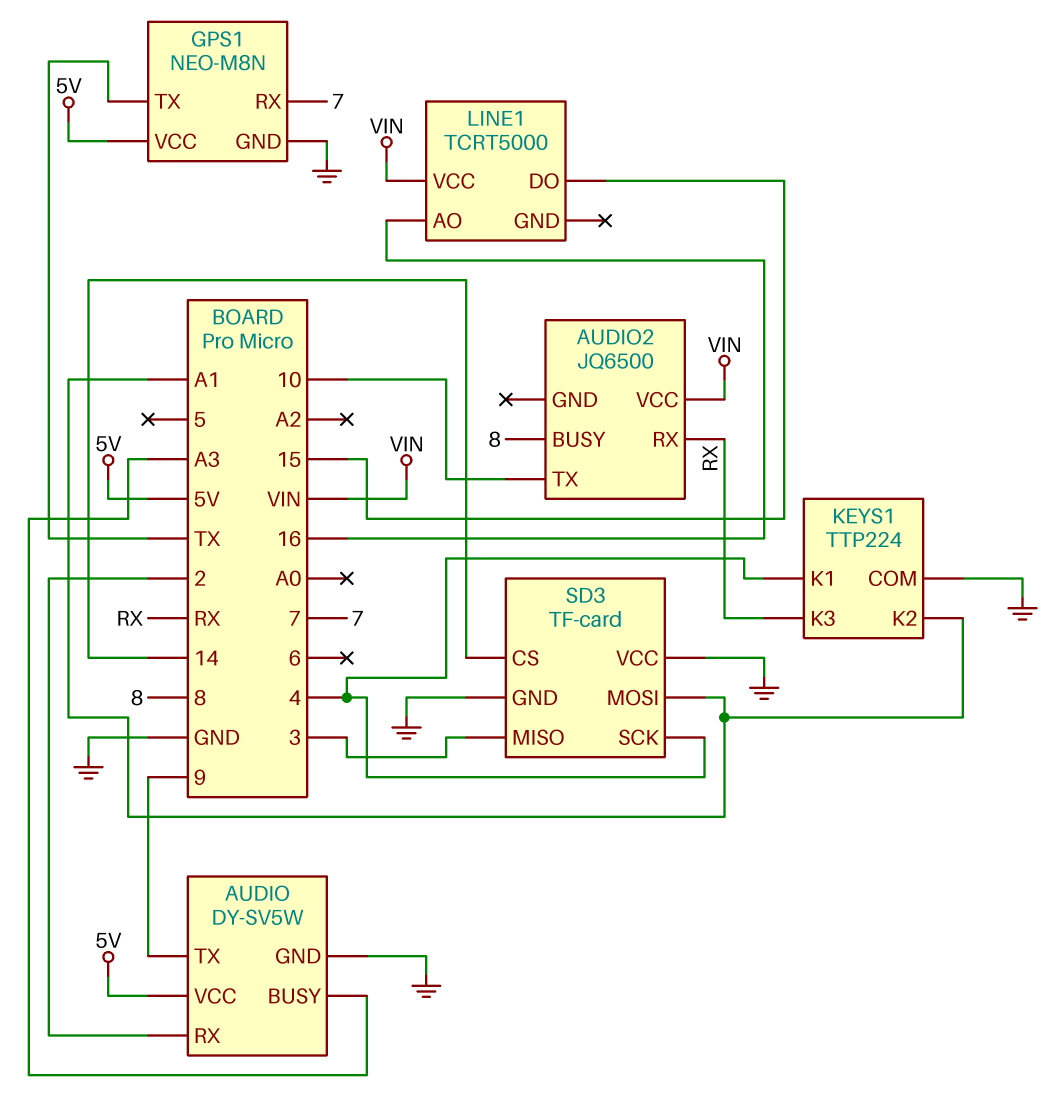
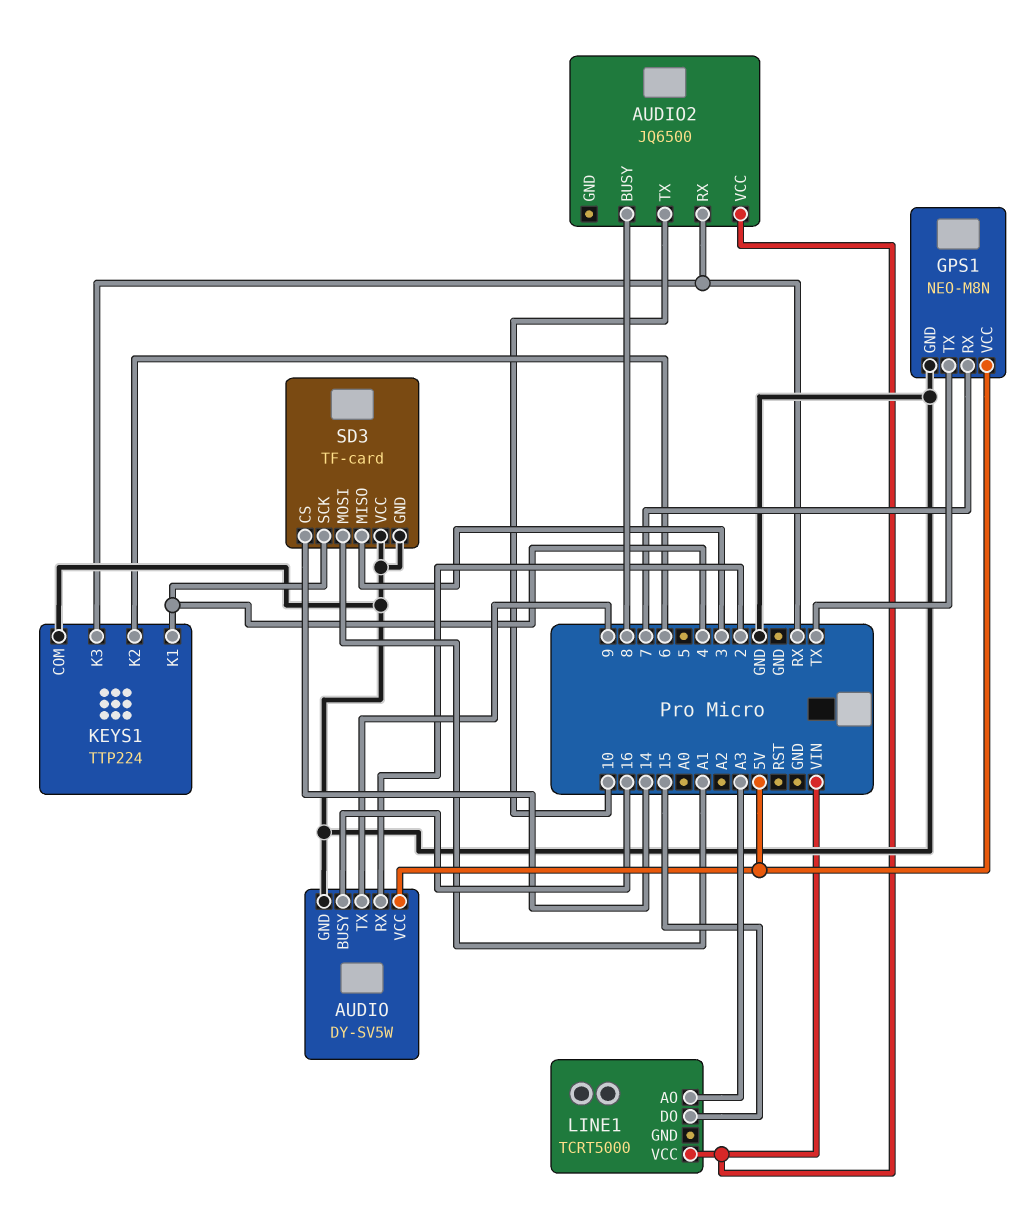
AUDIO pin BUSY: A3 -> 16
KEYS1 pin K2: A1 -> 6
LINE1 pin AO: 16 -> A3

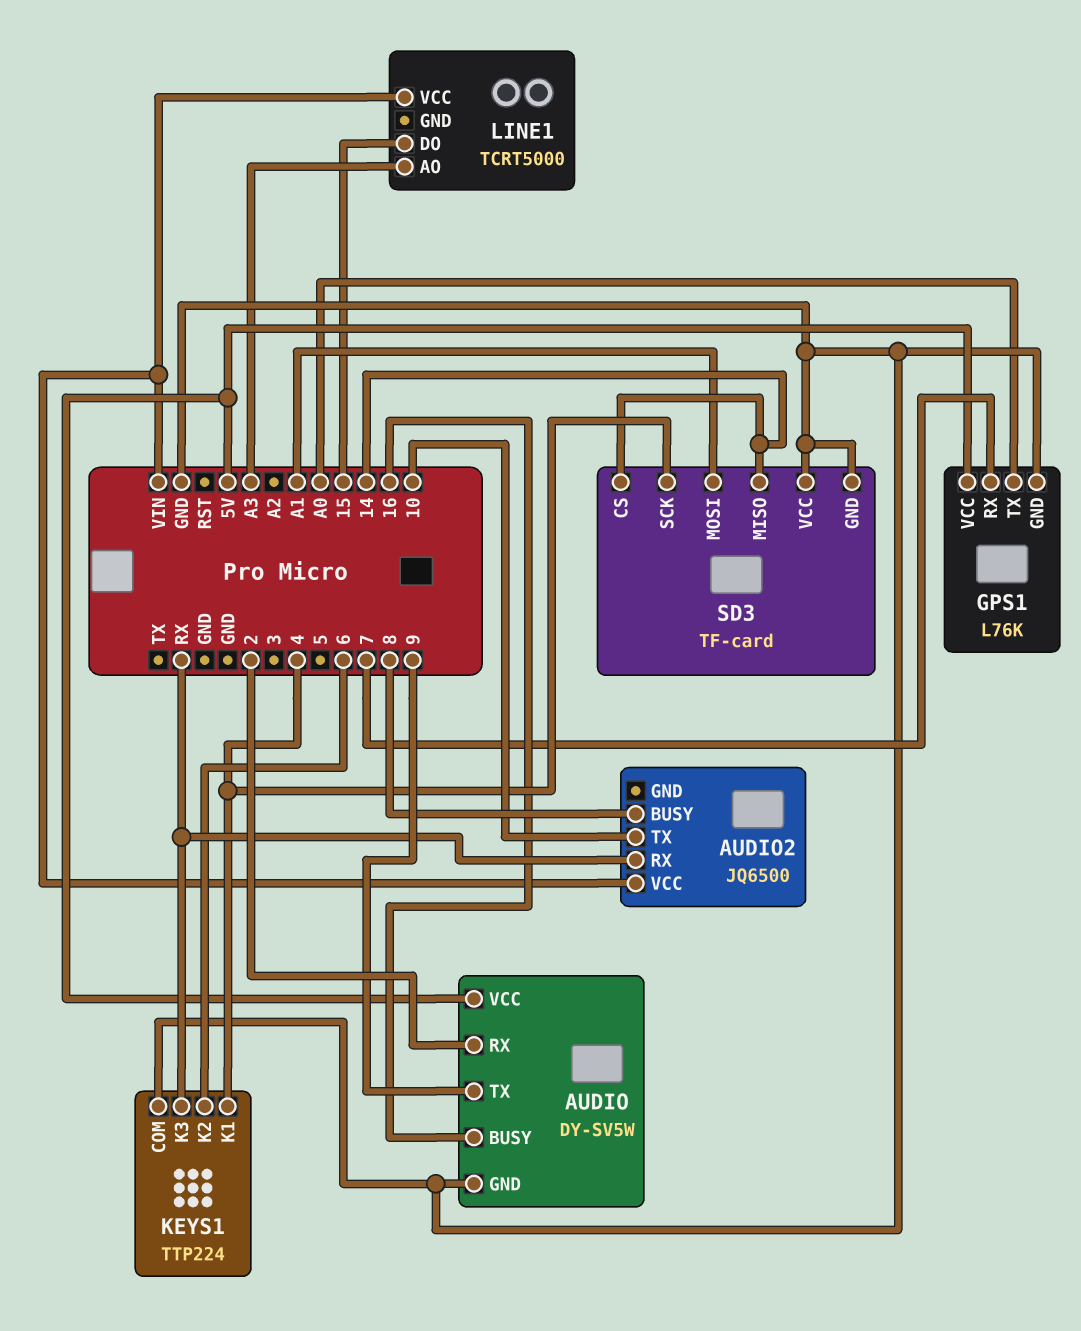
GPS1: NEO-M8N -> L76K
GPS1 pin TX: TX -> A0
SD3 pin MISO: 3 -> 14

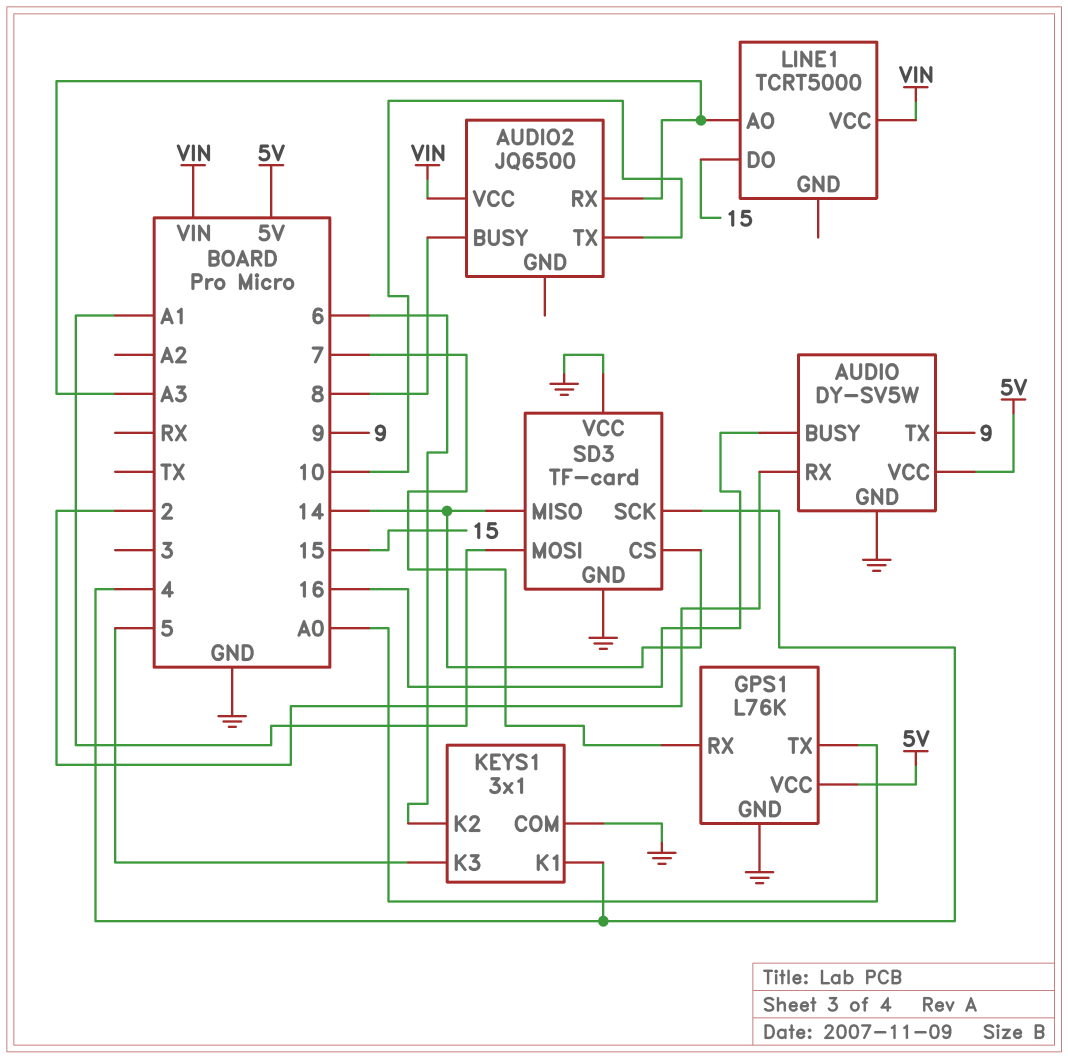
AUDIO2 pin RX: RX -> A3
KEYS1: TTP224 -> 3x1
KEYS1 pin K3: RX -> 5

